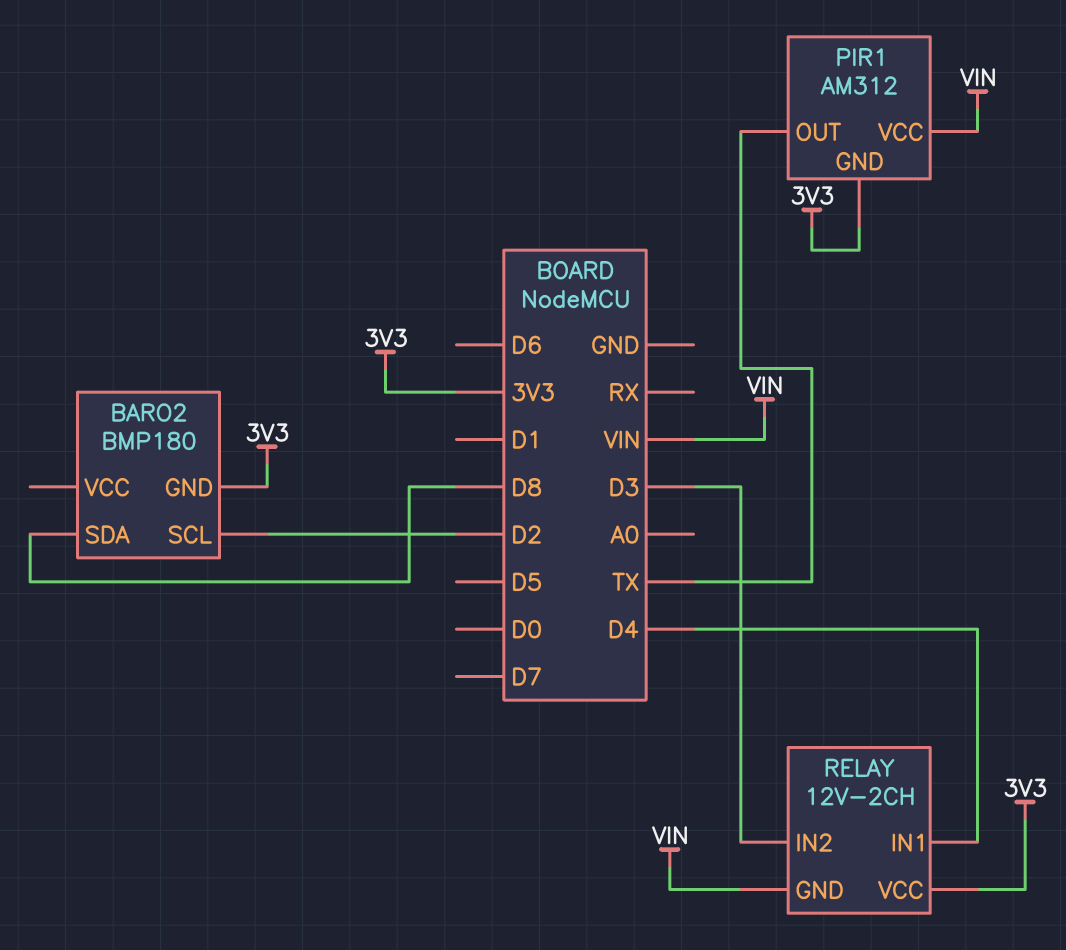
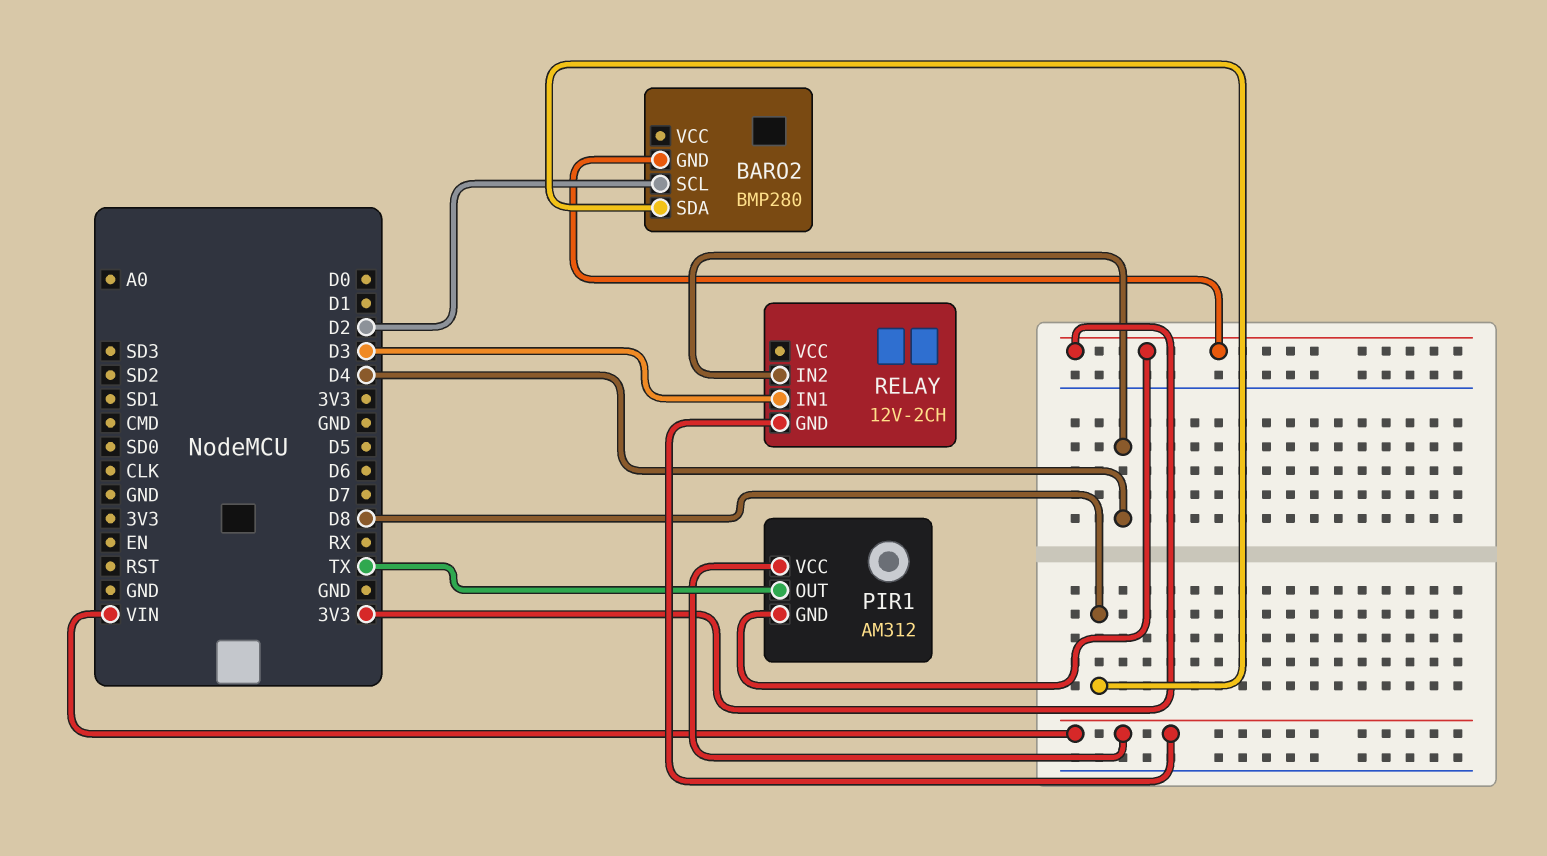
BARO2: BMP180 -> BMP280
RELAY pin IN1: D4 -> D3
RELAY pin IN2: D3 -> D4
RELAY pin VCC: 3V3 -> none

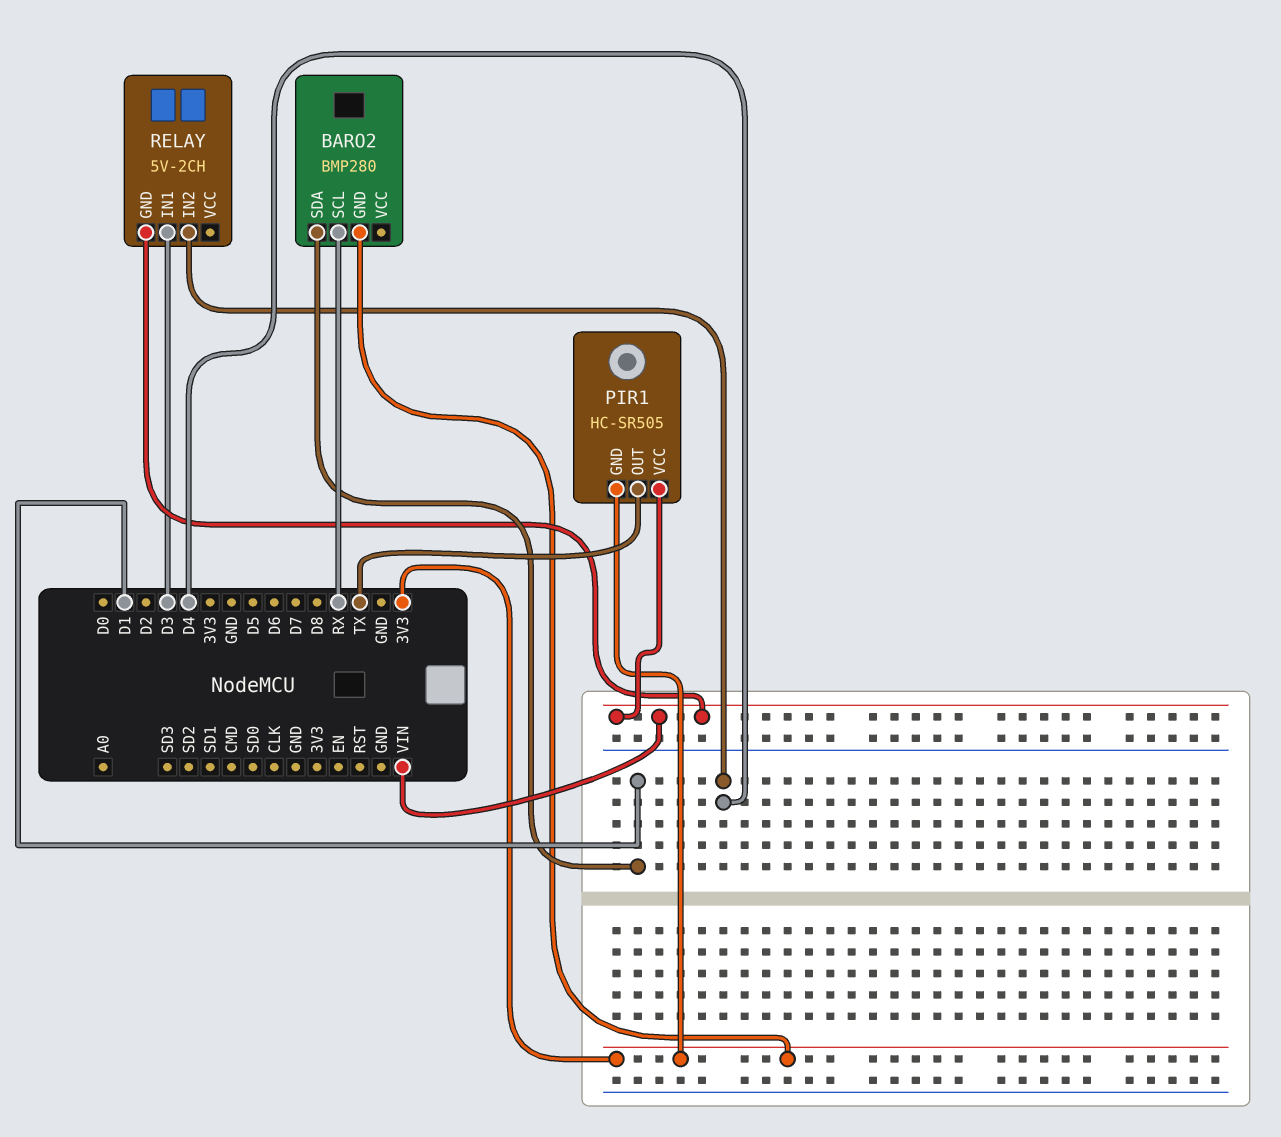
BARO2 pin SCL: D2 -> RX
BARO2 pin SDA: D8 -> D1
PIR1: AM312 -> HC-SR505
RELAY: 12V-2CH -> 5V-2CH

